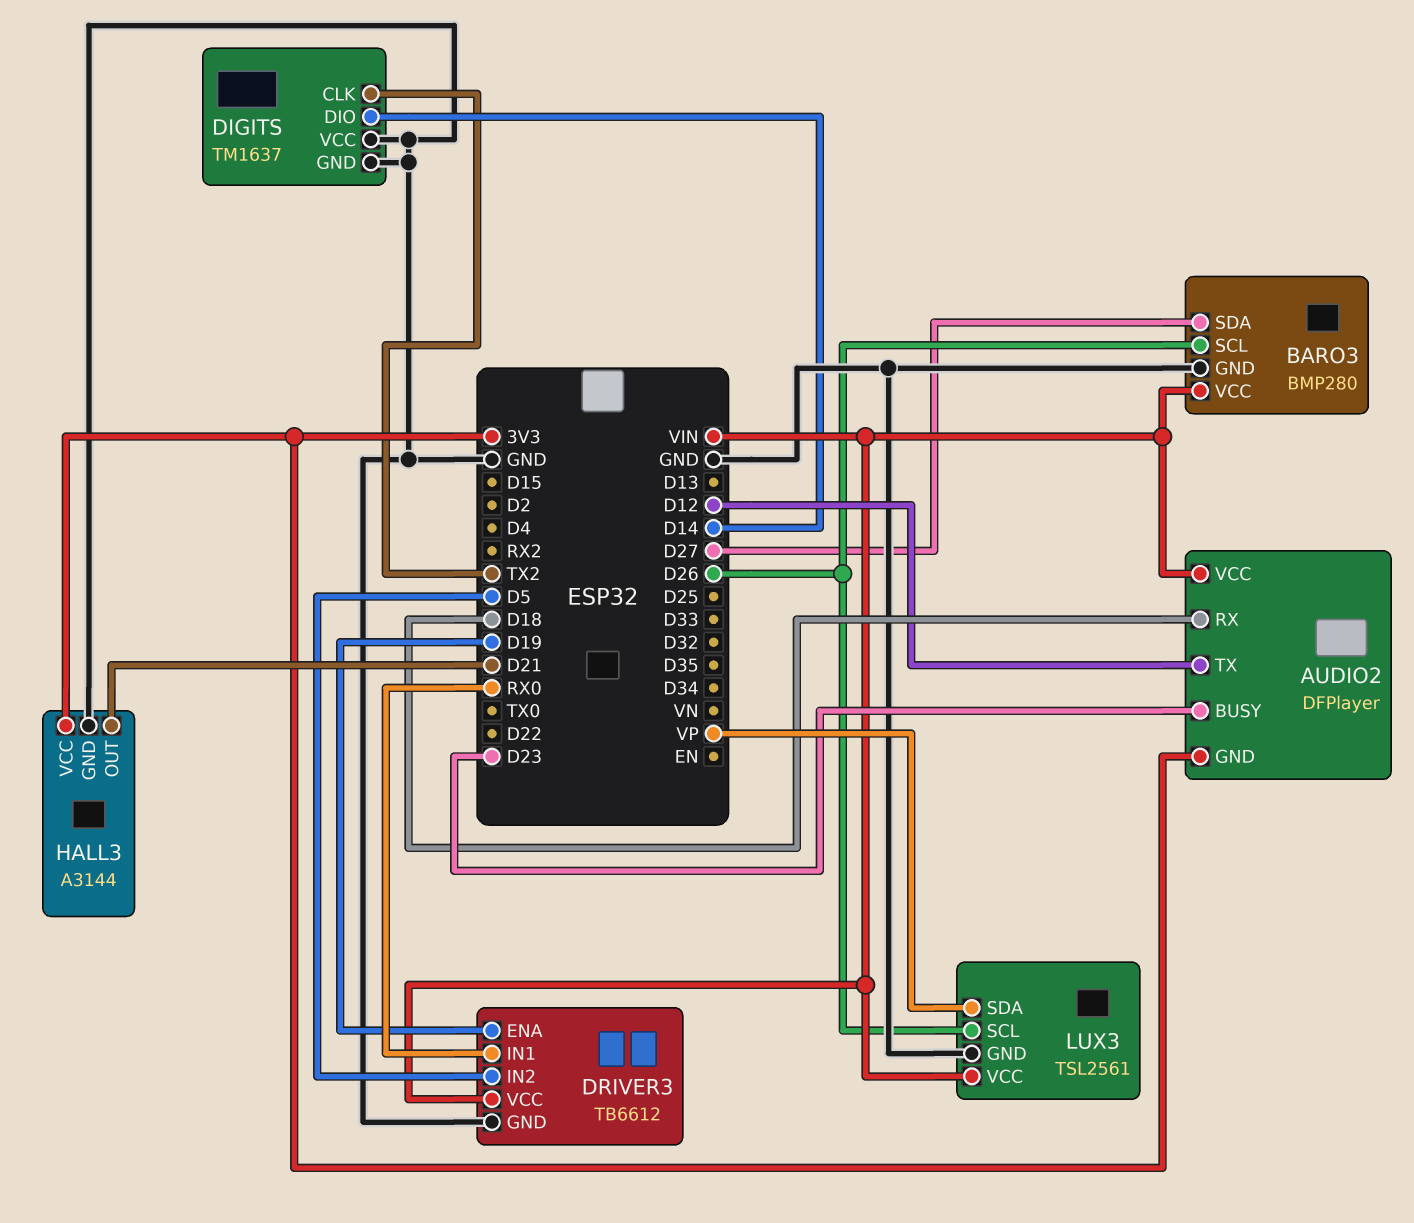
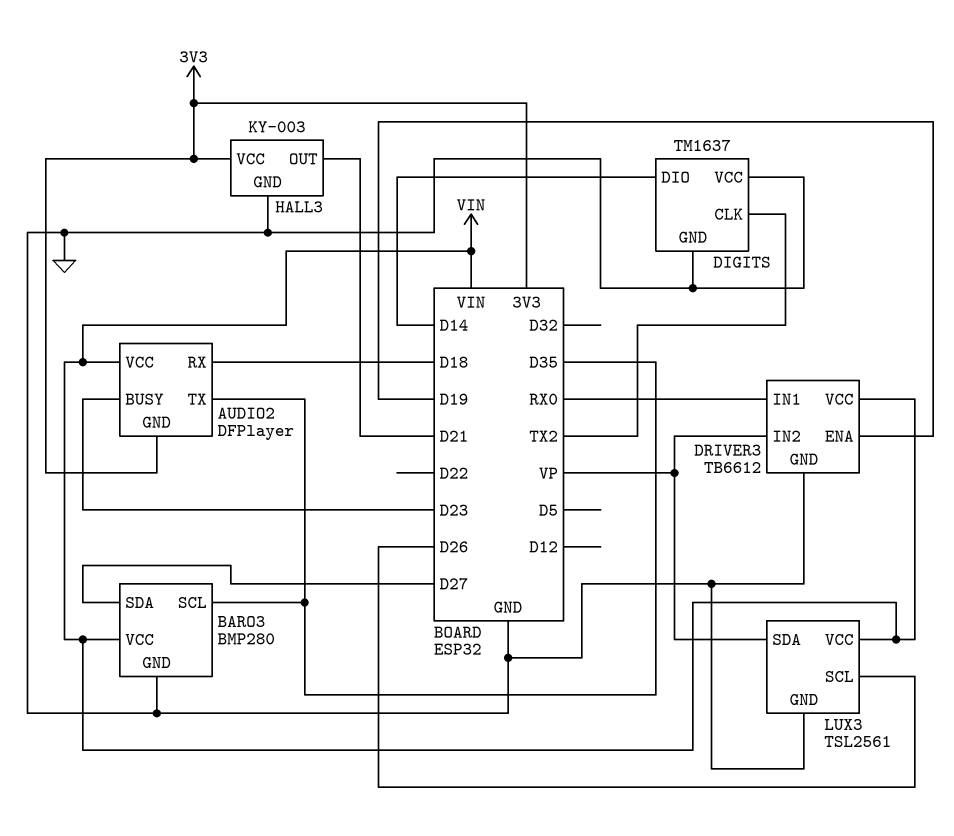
AUDIO2 pin TX: D12 -> D35
BARO3 pin SCL: D26 -> D35
DRIVER3 pin IN2: D5 -> VP
HALL3: A3144 -> KY-003

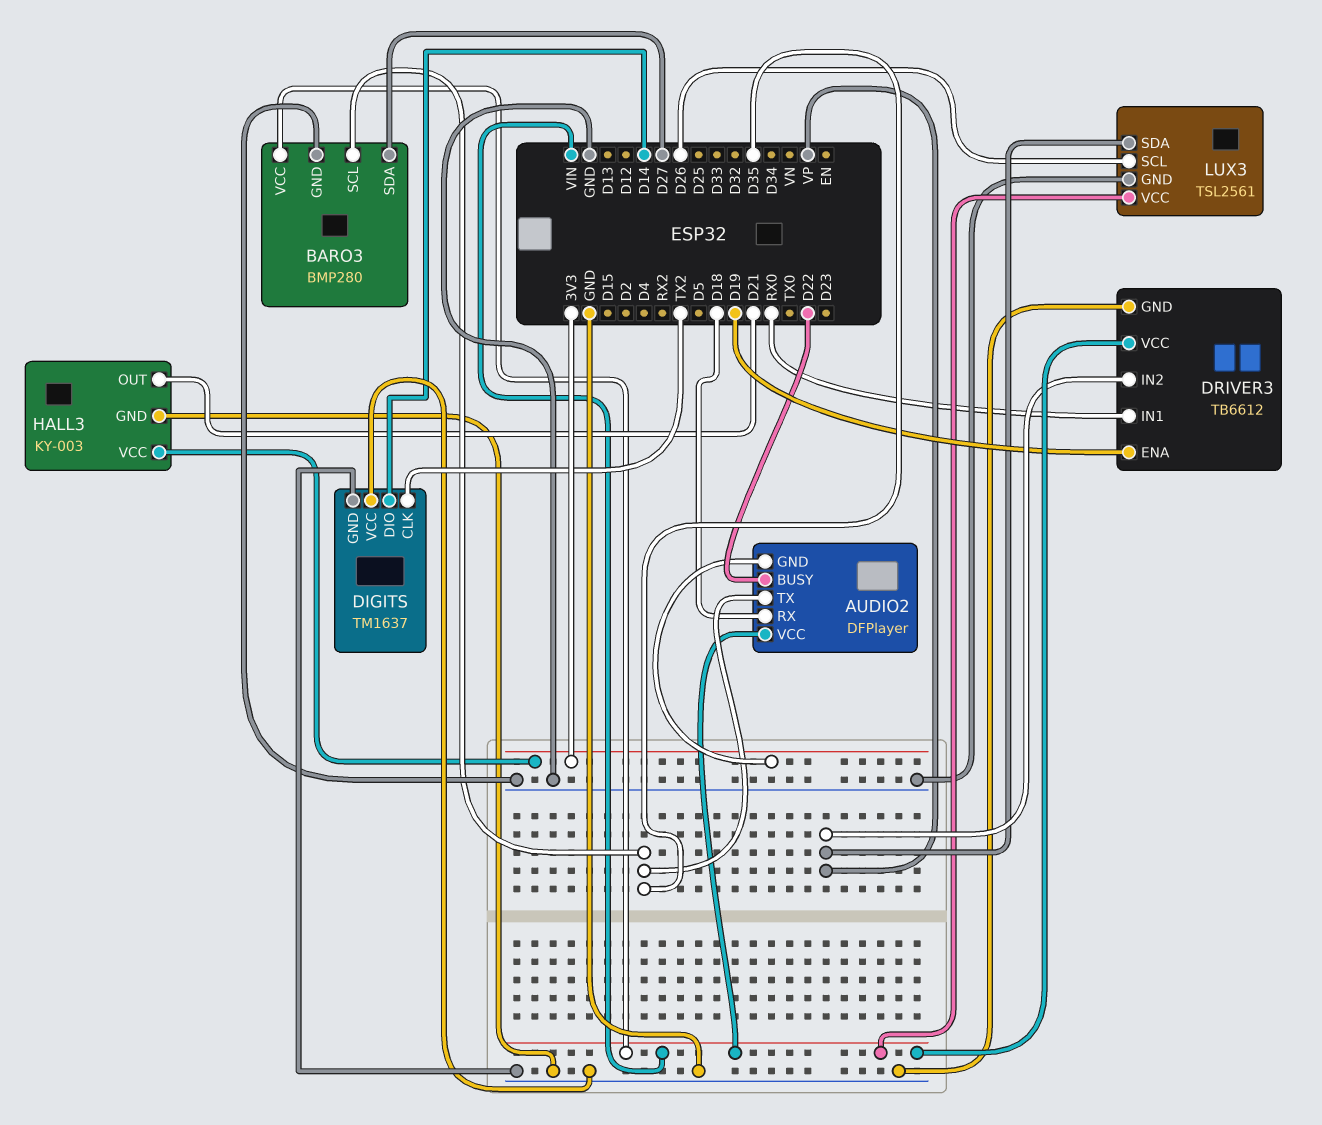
AUDIO2 pin BUSY: D23 -> D22

